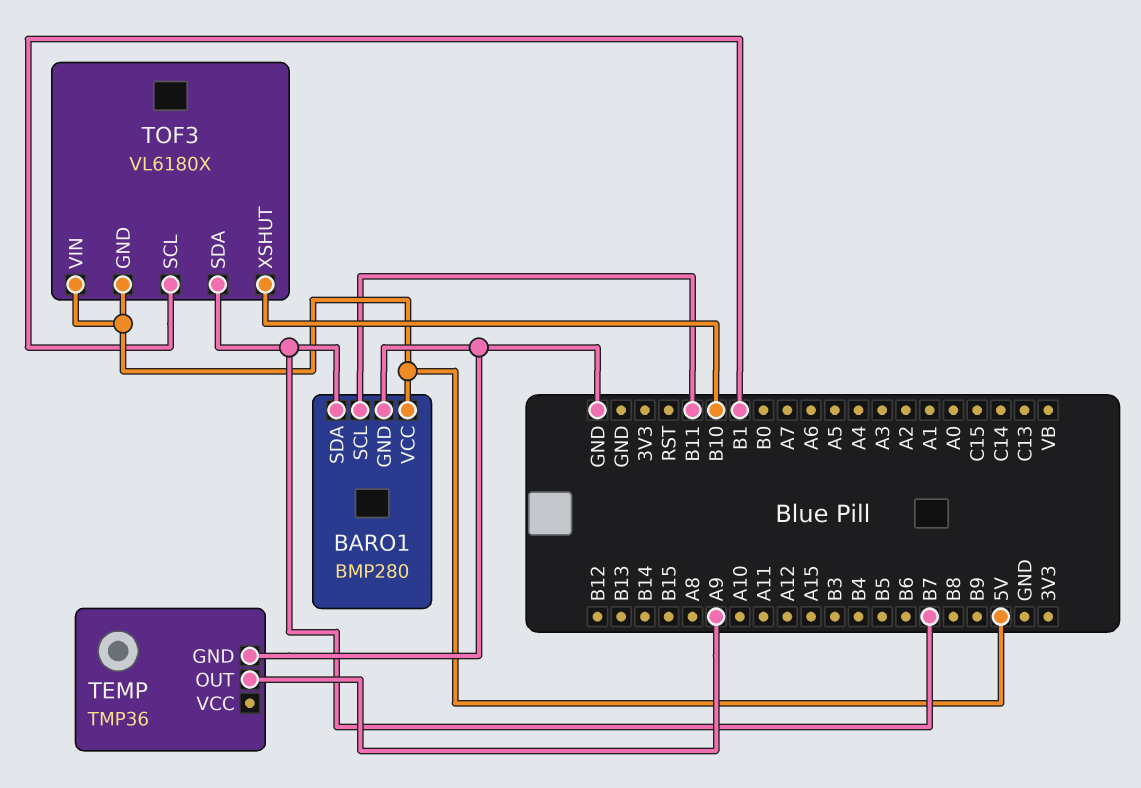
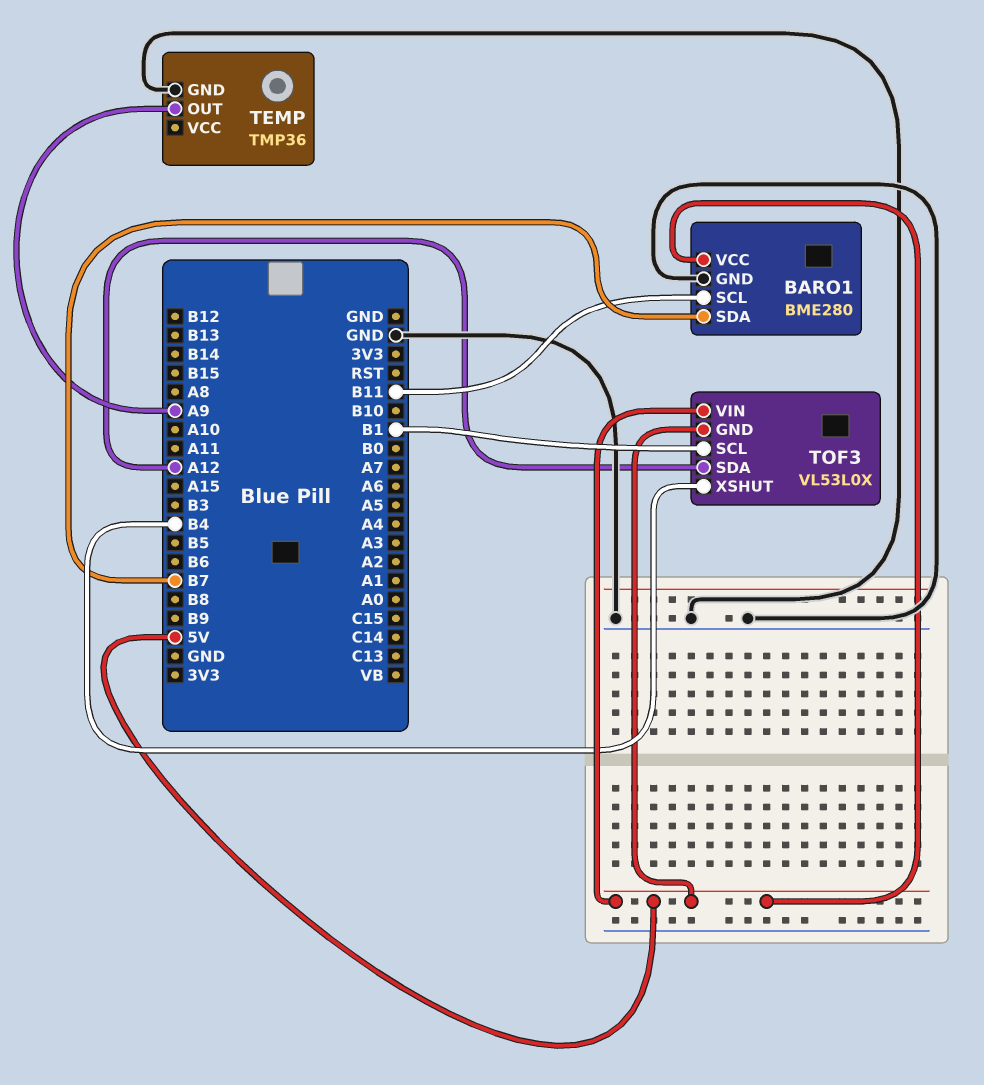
BARO1: BMP280 -> BME280
TOF3: VL6180X -> VL53L0X
TOF3 pin SDA: B7 -> A12
TOF3 pin XSHUT: B10 -> B4

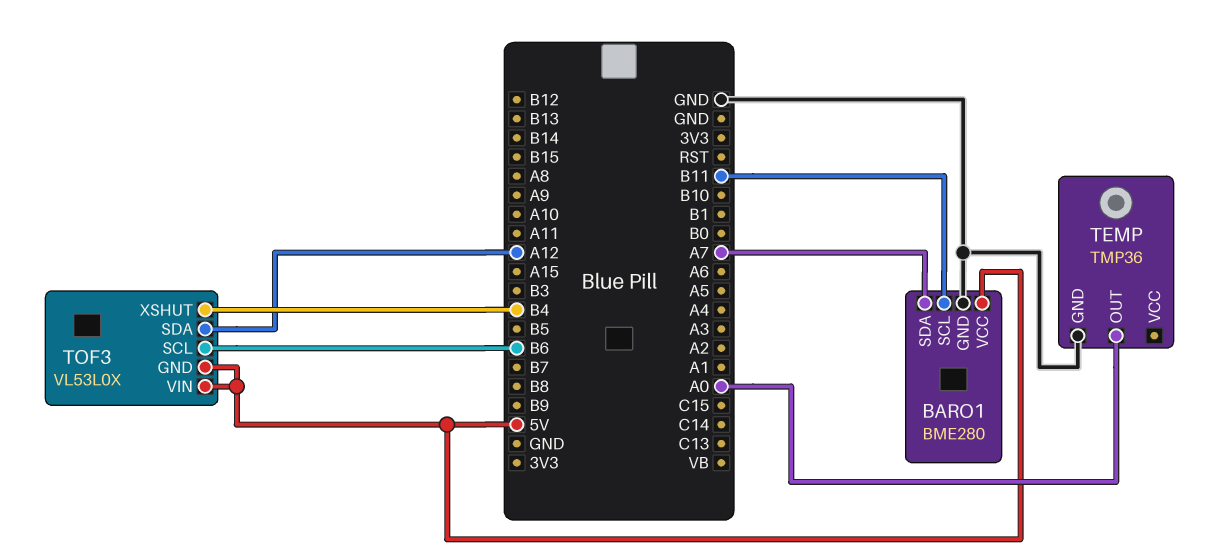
BARO1 pin SDA: B7 -> A7
TEMP pin OUT: A9 -> A0
TOF3 pin SCL: B1 -> B6

